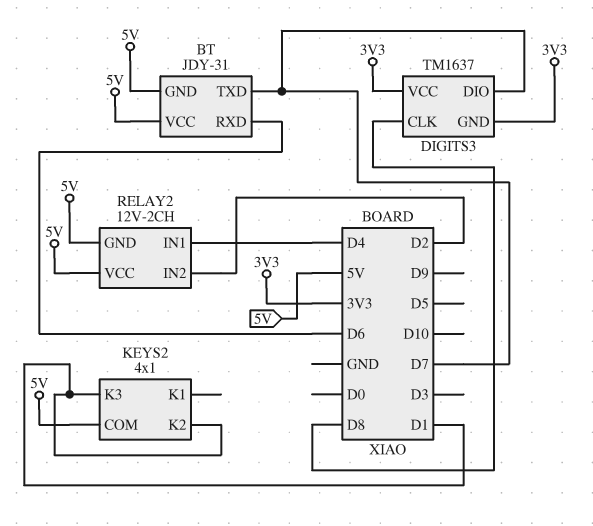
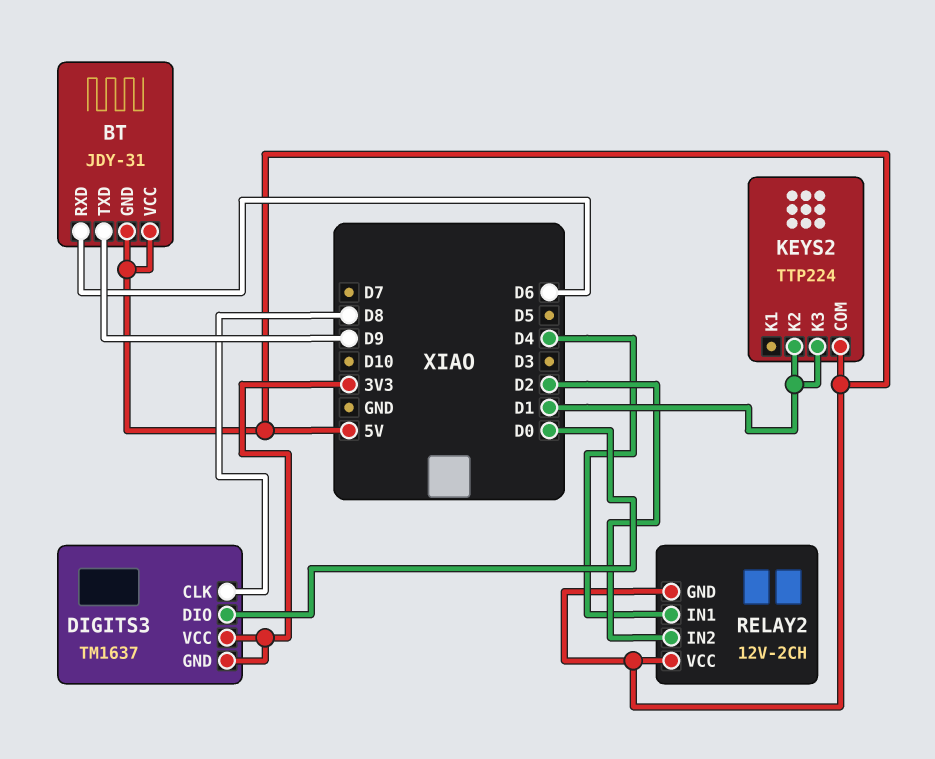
BT pin TXD: D7 -> D9
DIGITS3 pin DIO: D7 -> D0
KEYS2: 4x1 -> TTP224

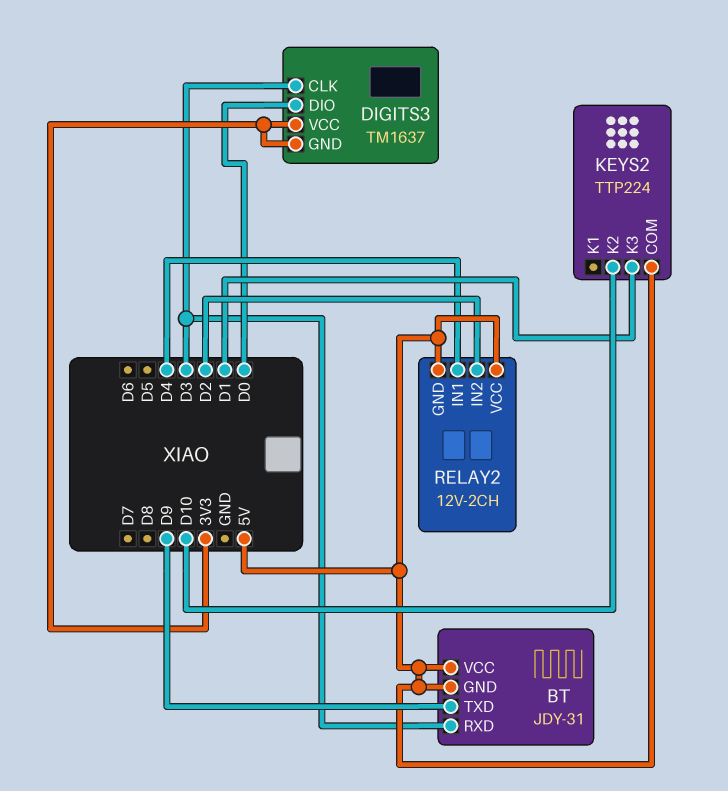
BT pin RXD: D6 -> D3
DIGITS3 pin CLK: D8 -> D3
KEYS2 pin K2: D1 -> D10

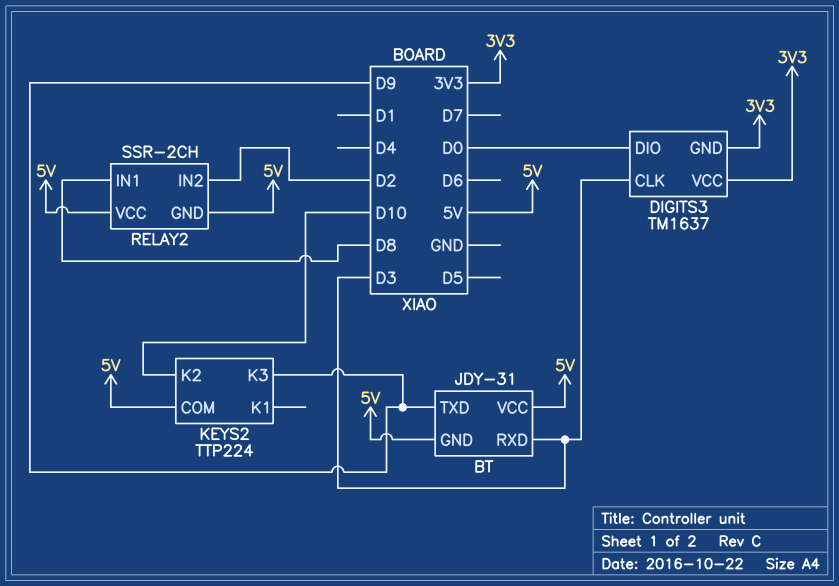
KEYS2 pin K3: D1 -> D9
RELAY2: 12V-2CH -> SSR-2CH
RELAY2 pin IN1: D4 -> D8

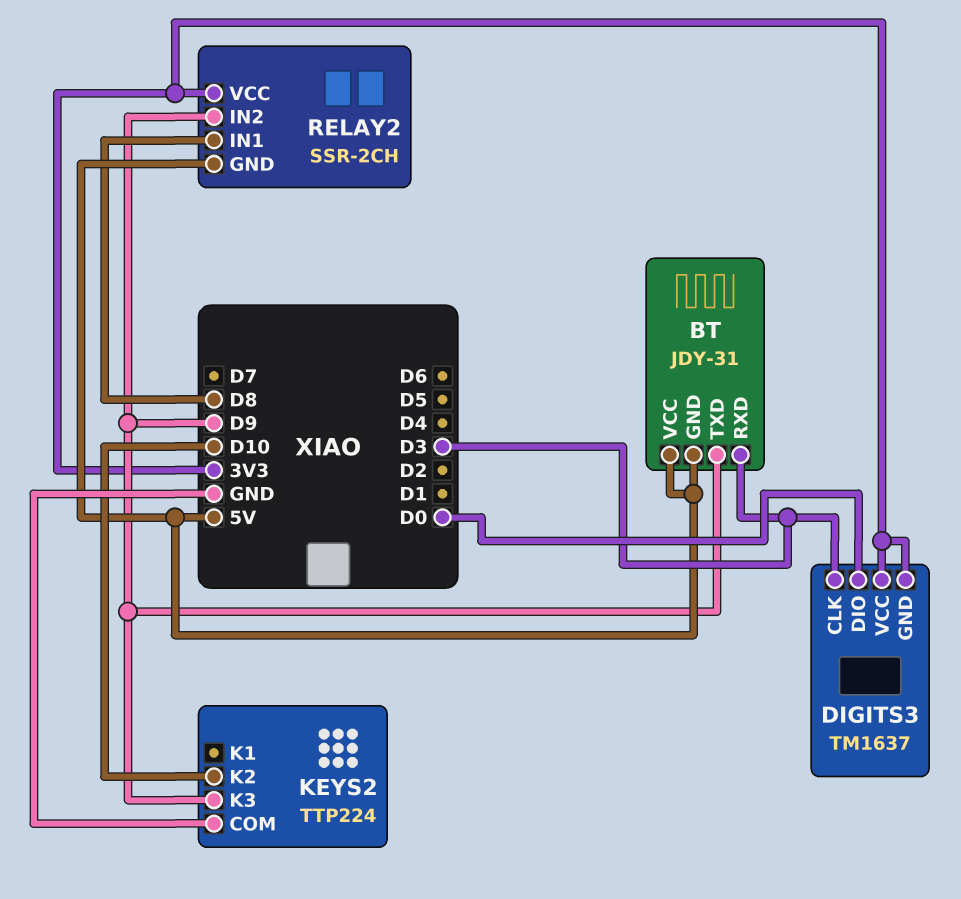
KEYS2 pin COM: 5V -> GND
RELAY2 pin IN2: D2 -> D9
RELAY2 pin VCC: 5V -> 3V3

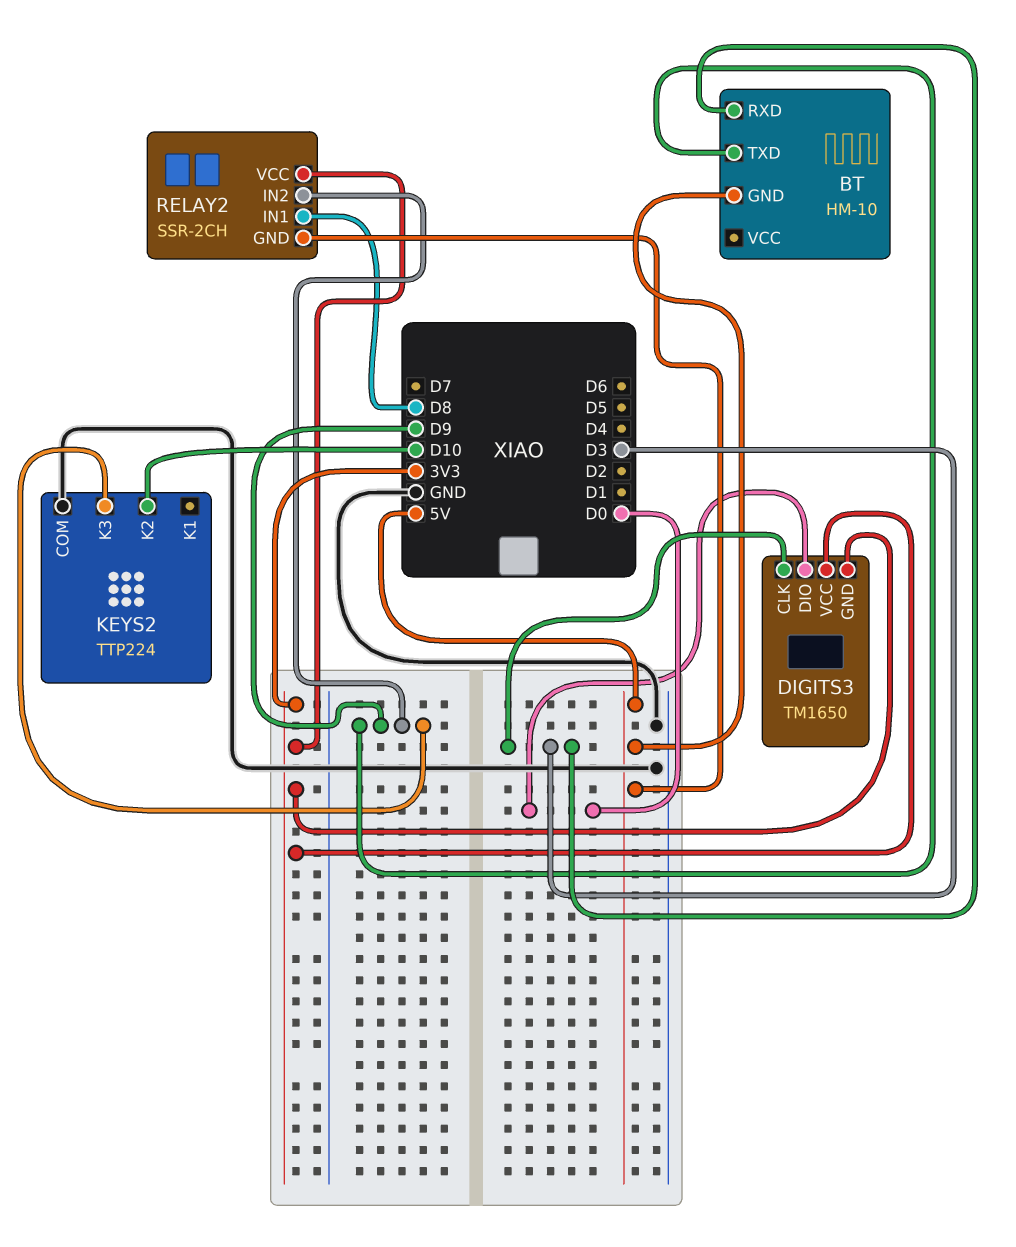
BT: JDY-31 -> HM-10
BT pin VCC: 5V -> none
DIGITS3: TM1637 -> TM1650

